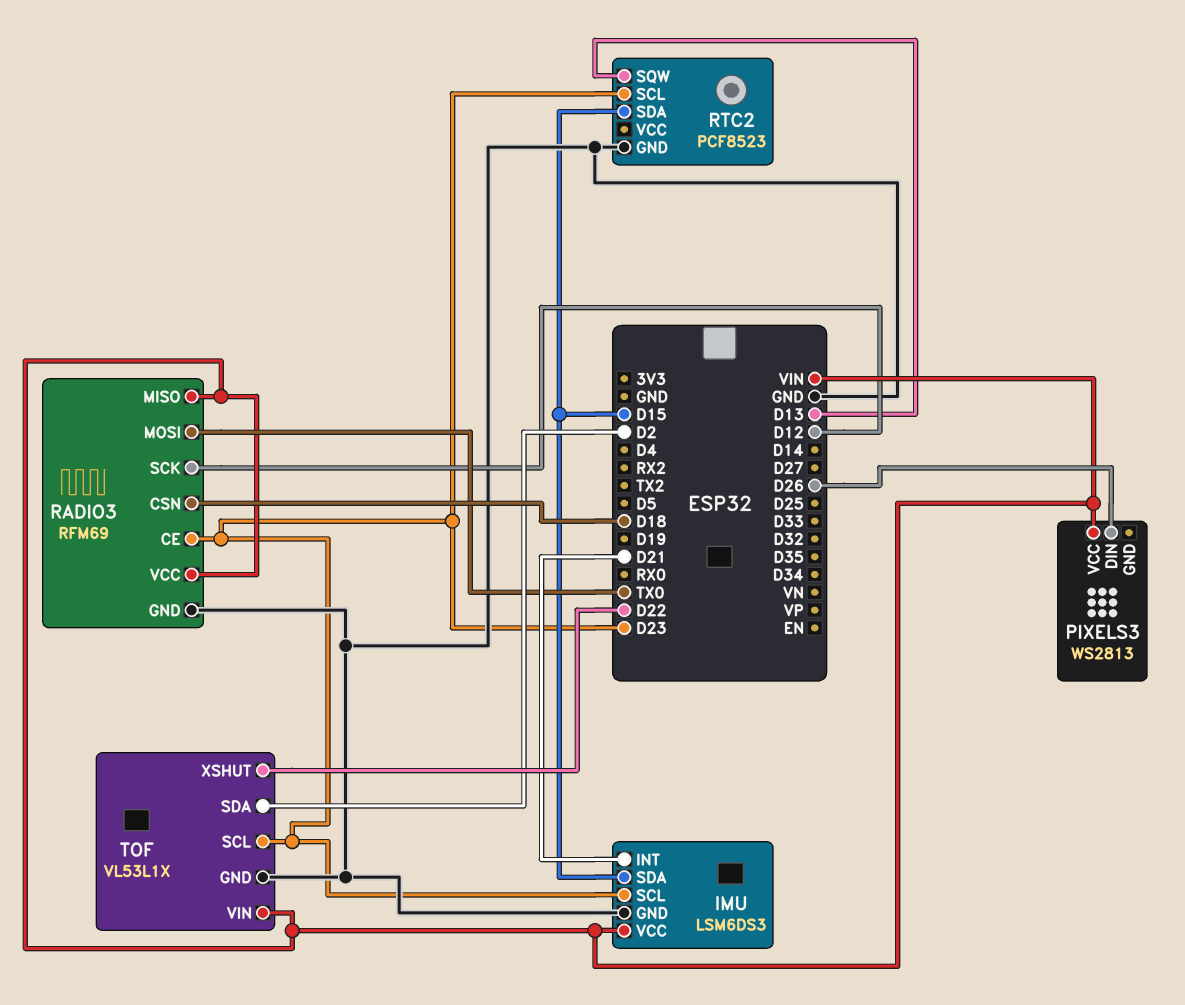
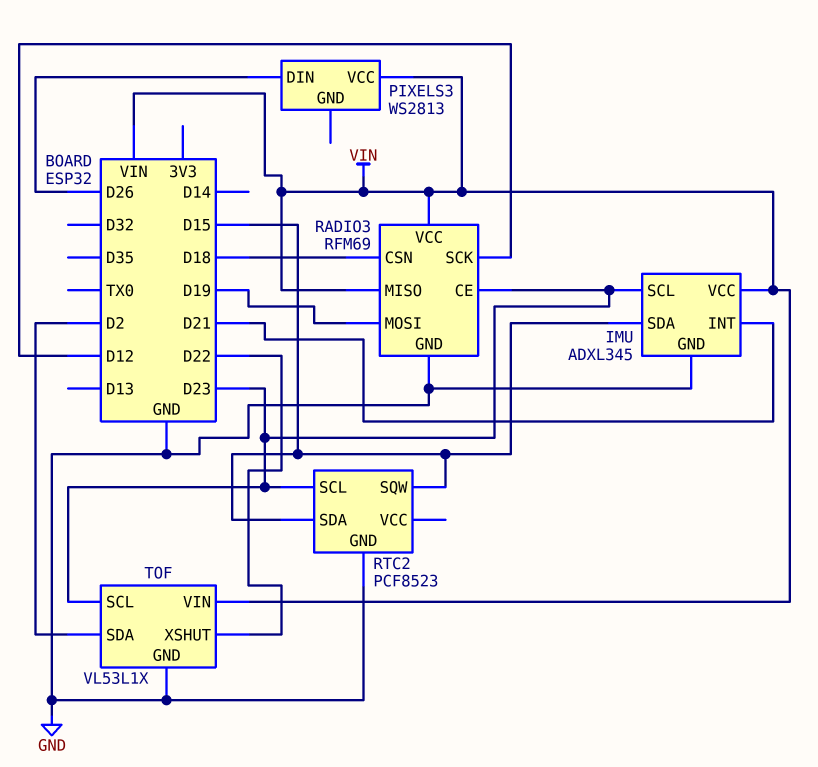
IMU: LSM6DS3 -> ADXL345
RADIO3 pin MOSI: TX0 -> D19
RTC2 pin SQW: D13 -> D15

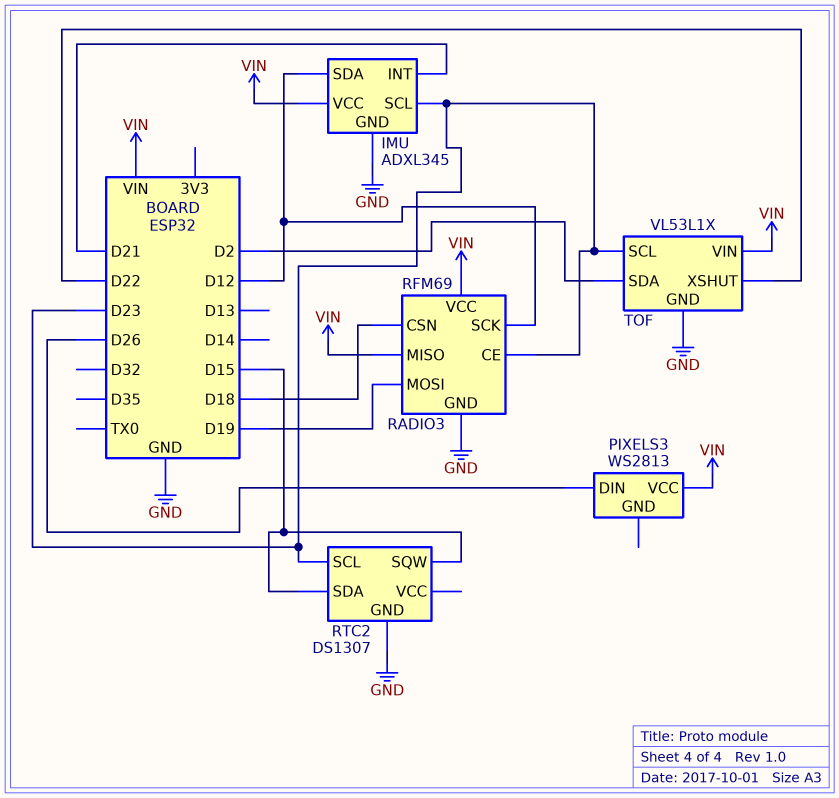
IMU pin SDA: D15 -> D12
RTC2: PCF8523 -> DS1307

